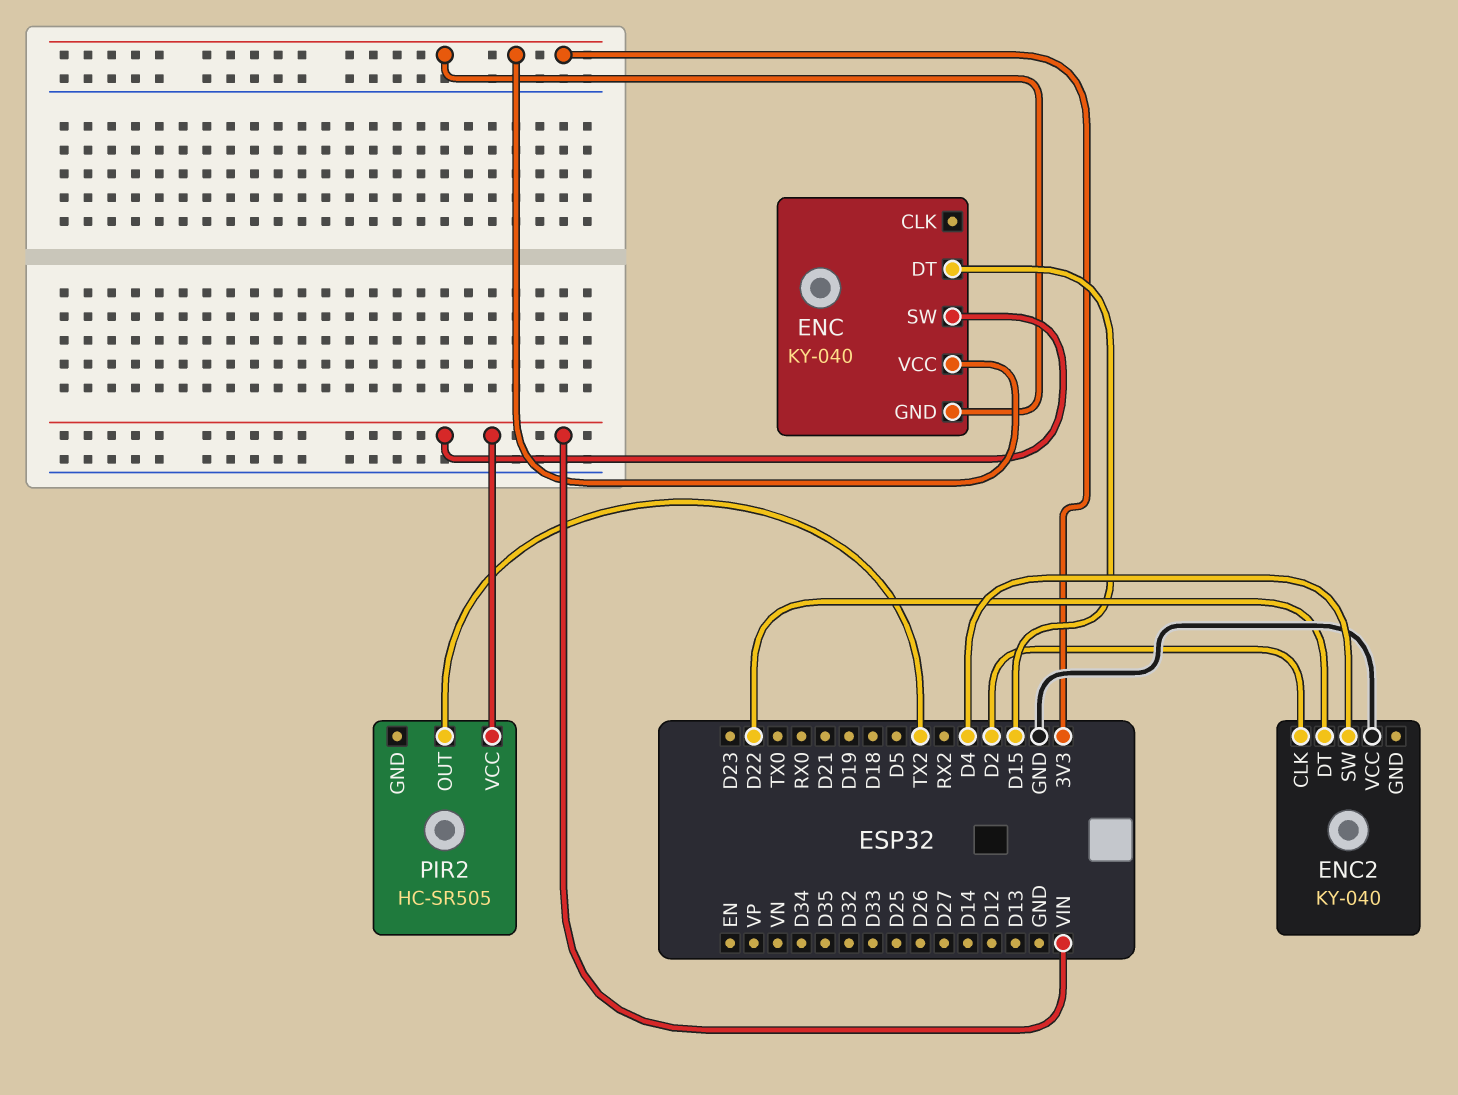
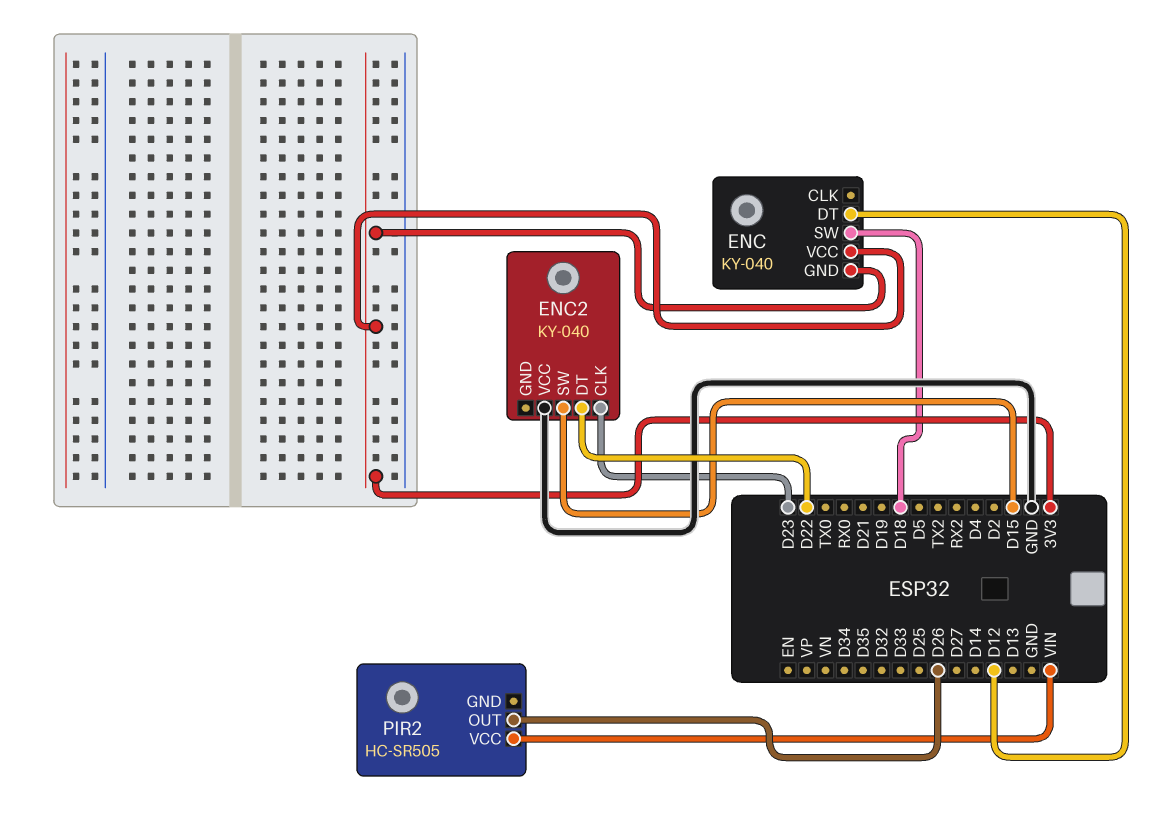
ENC pin DT: D15 -> D12
ENC pin SW: VIN -> D18
ENC2 pin CLK: D2 -> D23
ENC2 pin SW: D4 -> D15
PIR2 pin OUT: TX2 -> D26

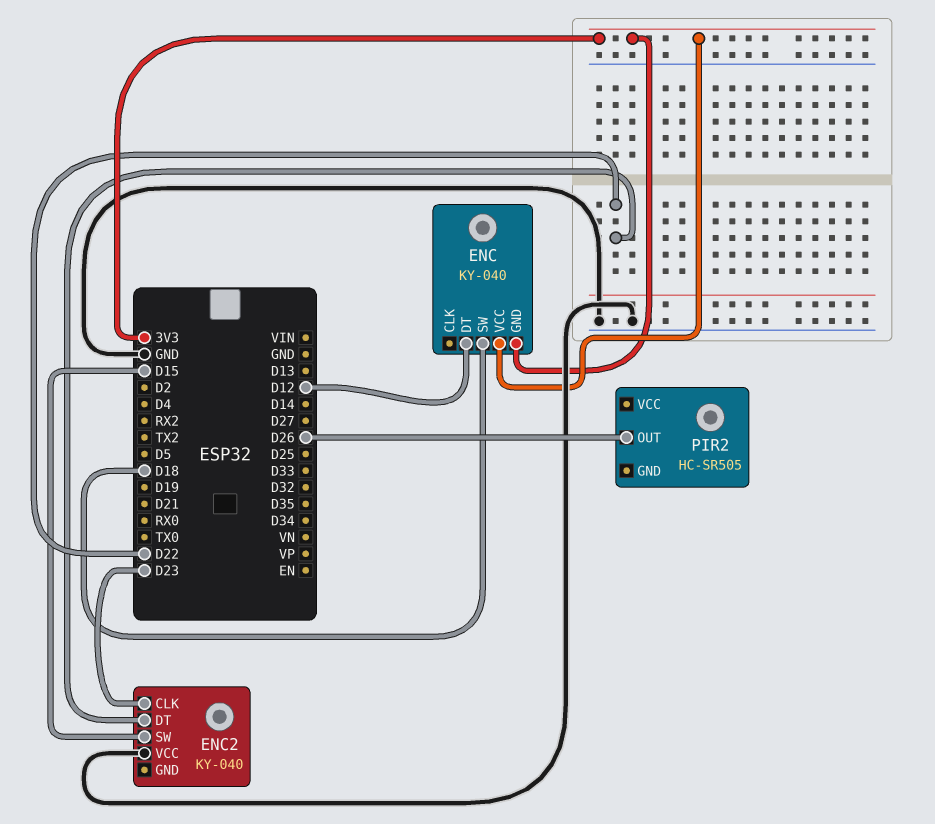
PIR2 pin VCC: VIN -> none

